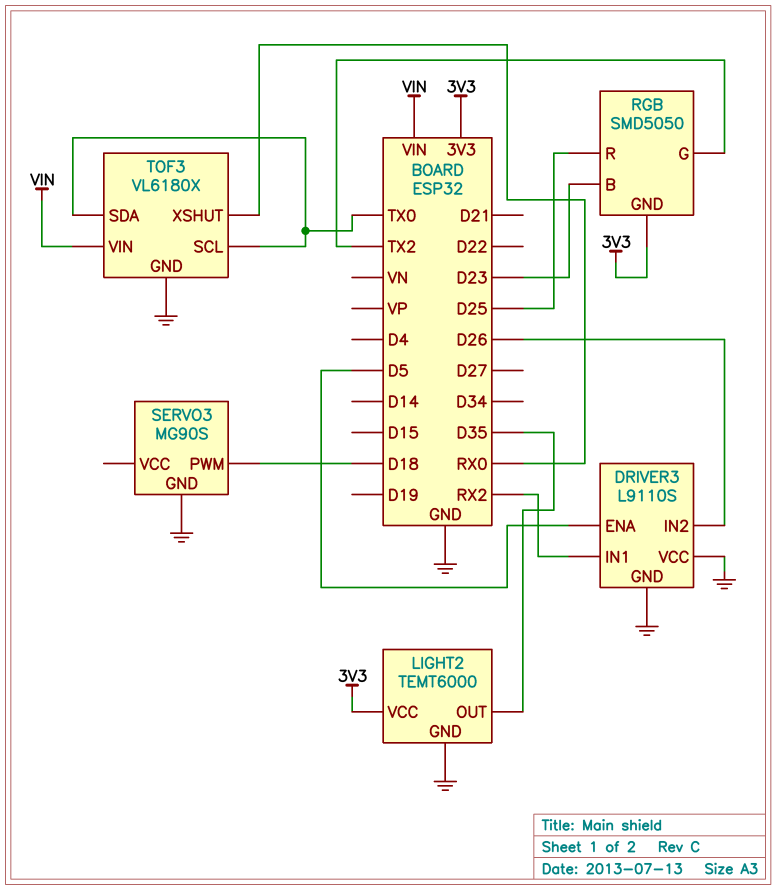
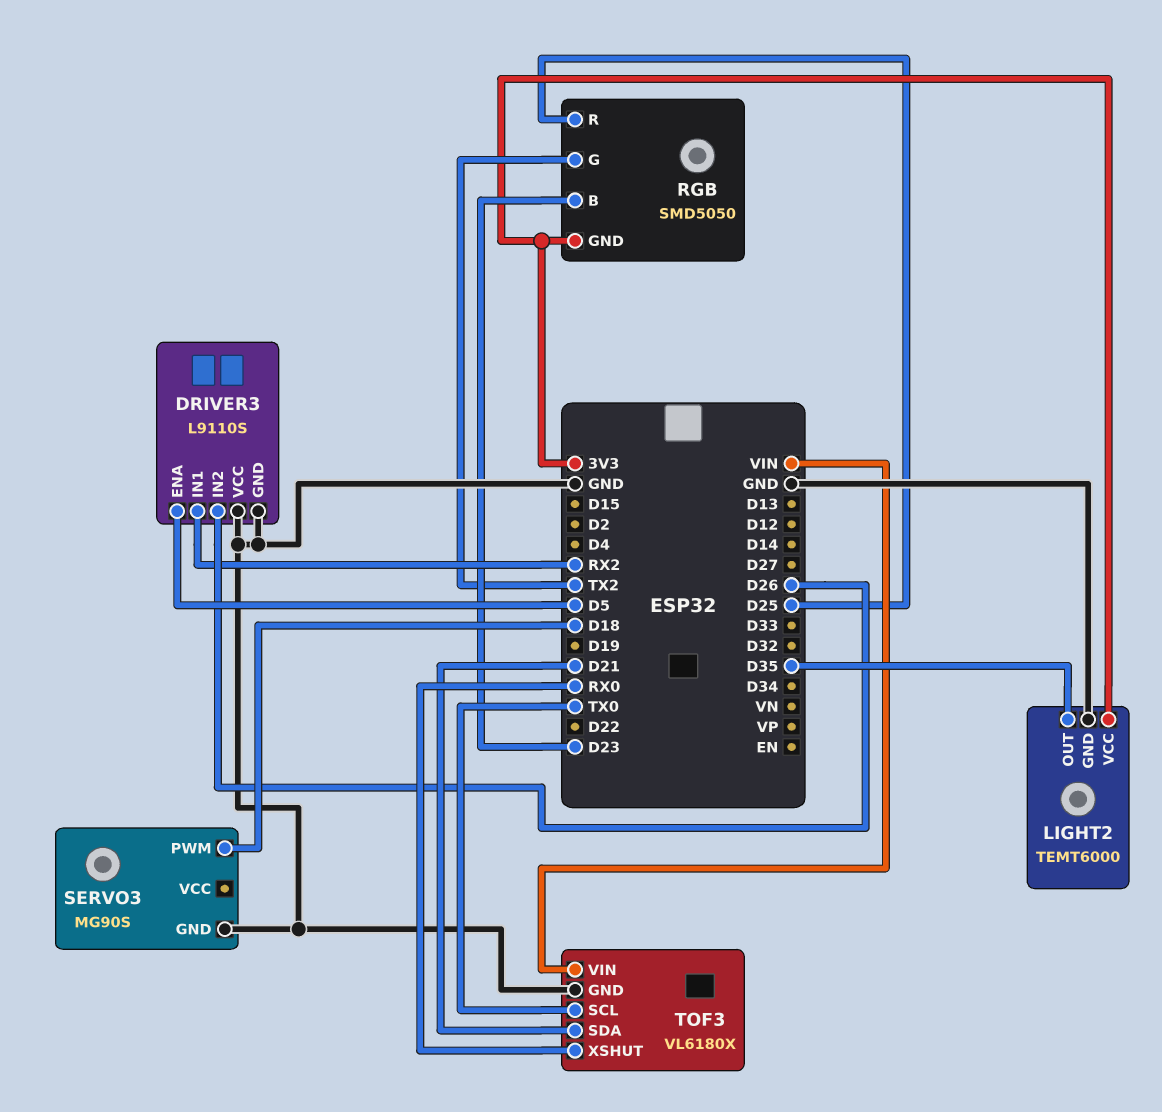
TOF3 pin SDA: TX0 -> D21

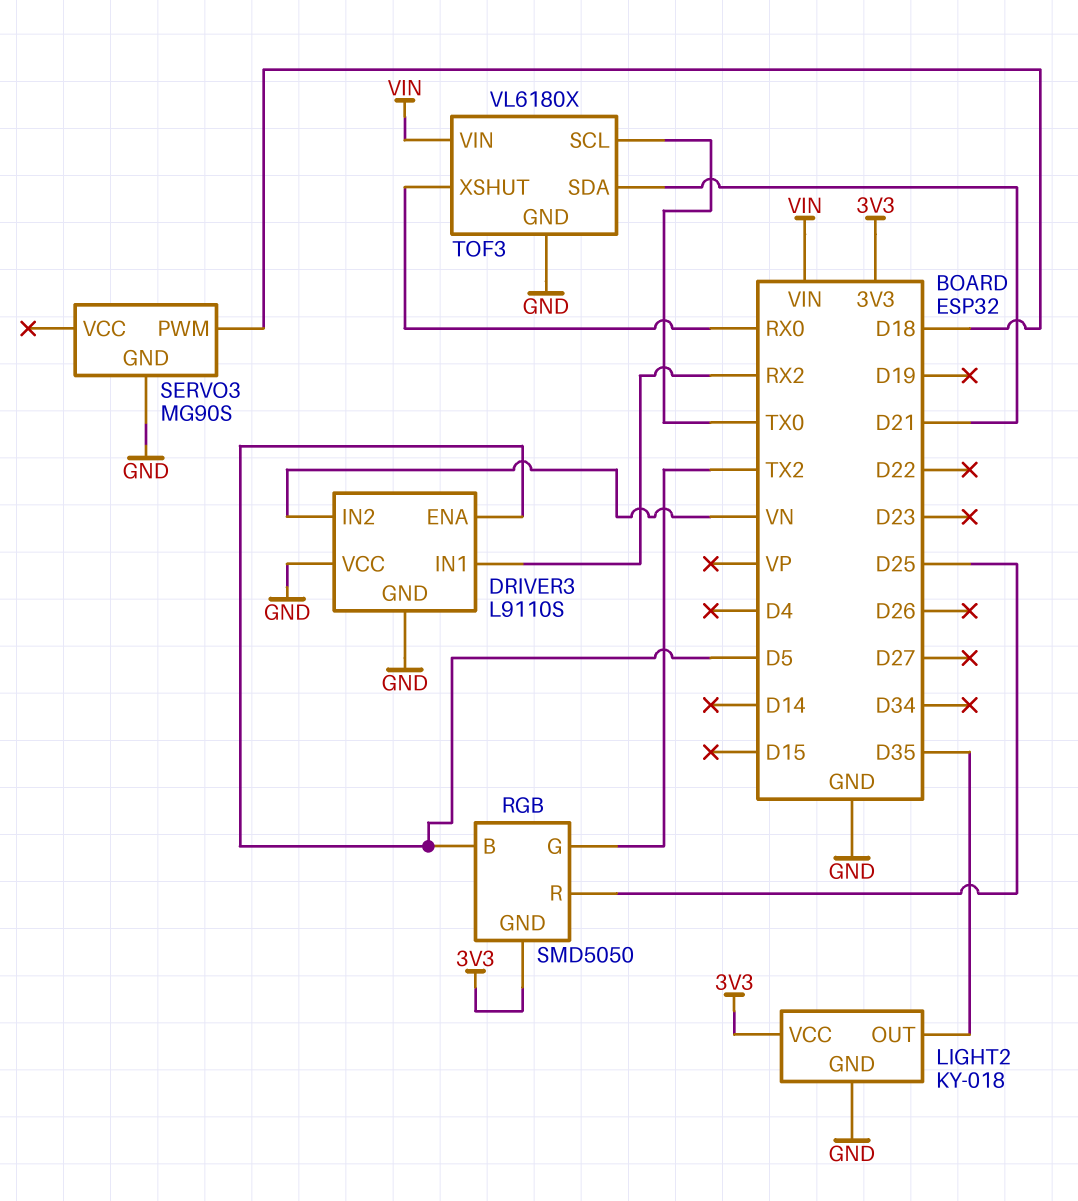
DRIVER3 pin IN2: D26 -> VN
LIGHT2: TEMT6000 -> KY-018
RGB pin B: D23 -> D5

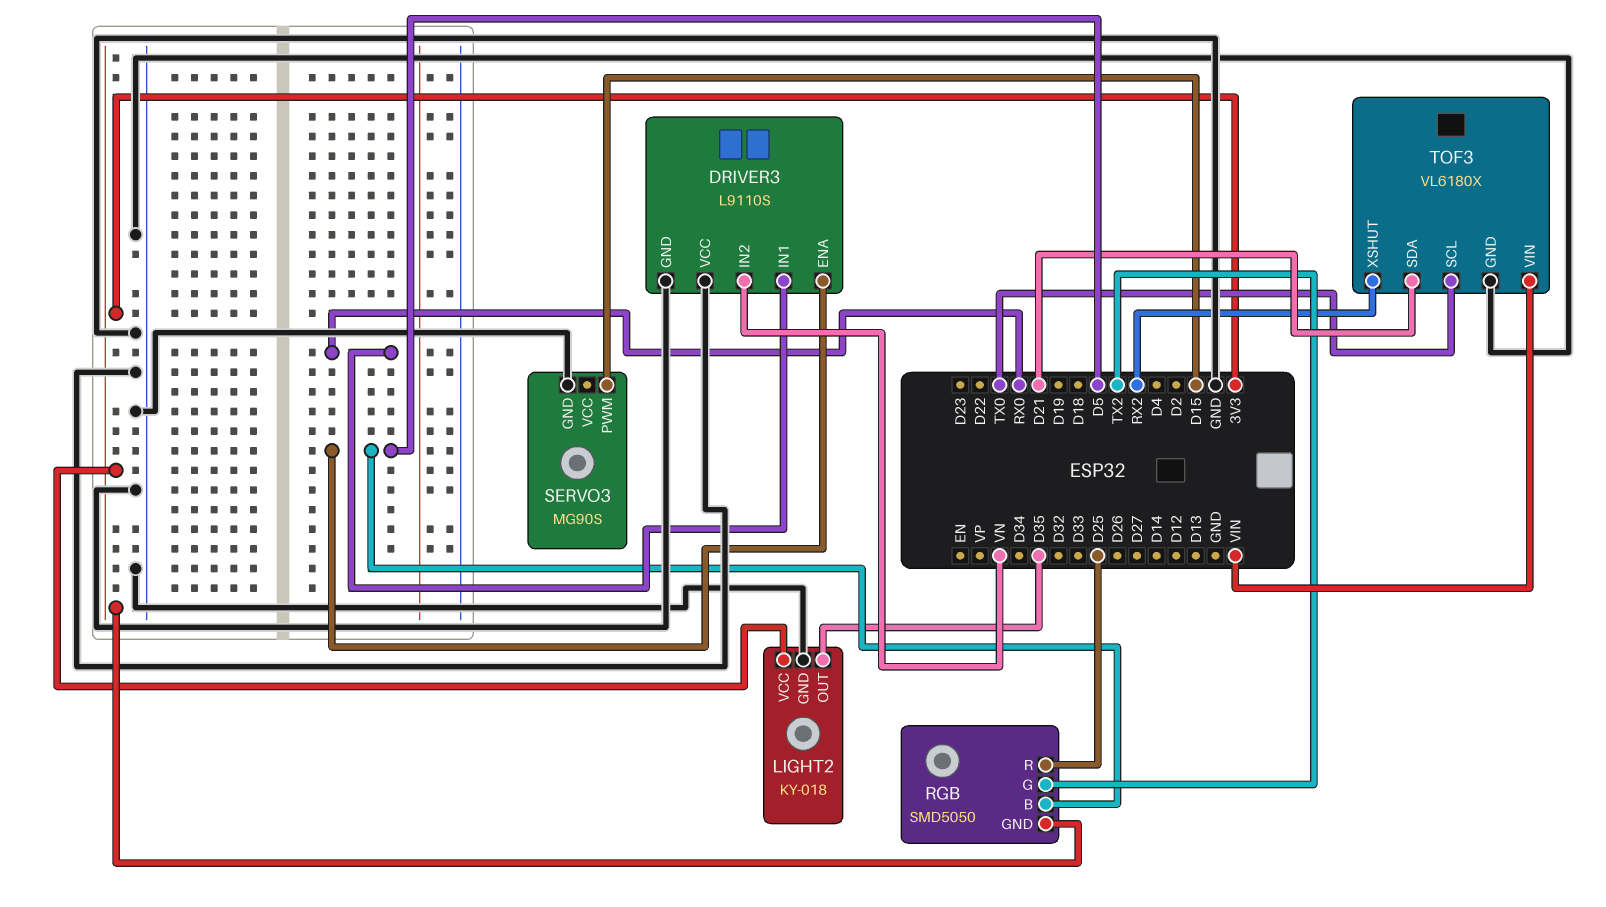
DRIVER3 pin IN1: RX2 -> RX0
SERVO3 pin PWM: D18 -> D15
TOF3 pin XSHUT: RX0 -> RX2

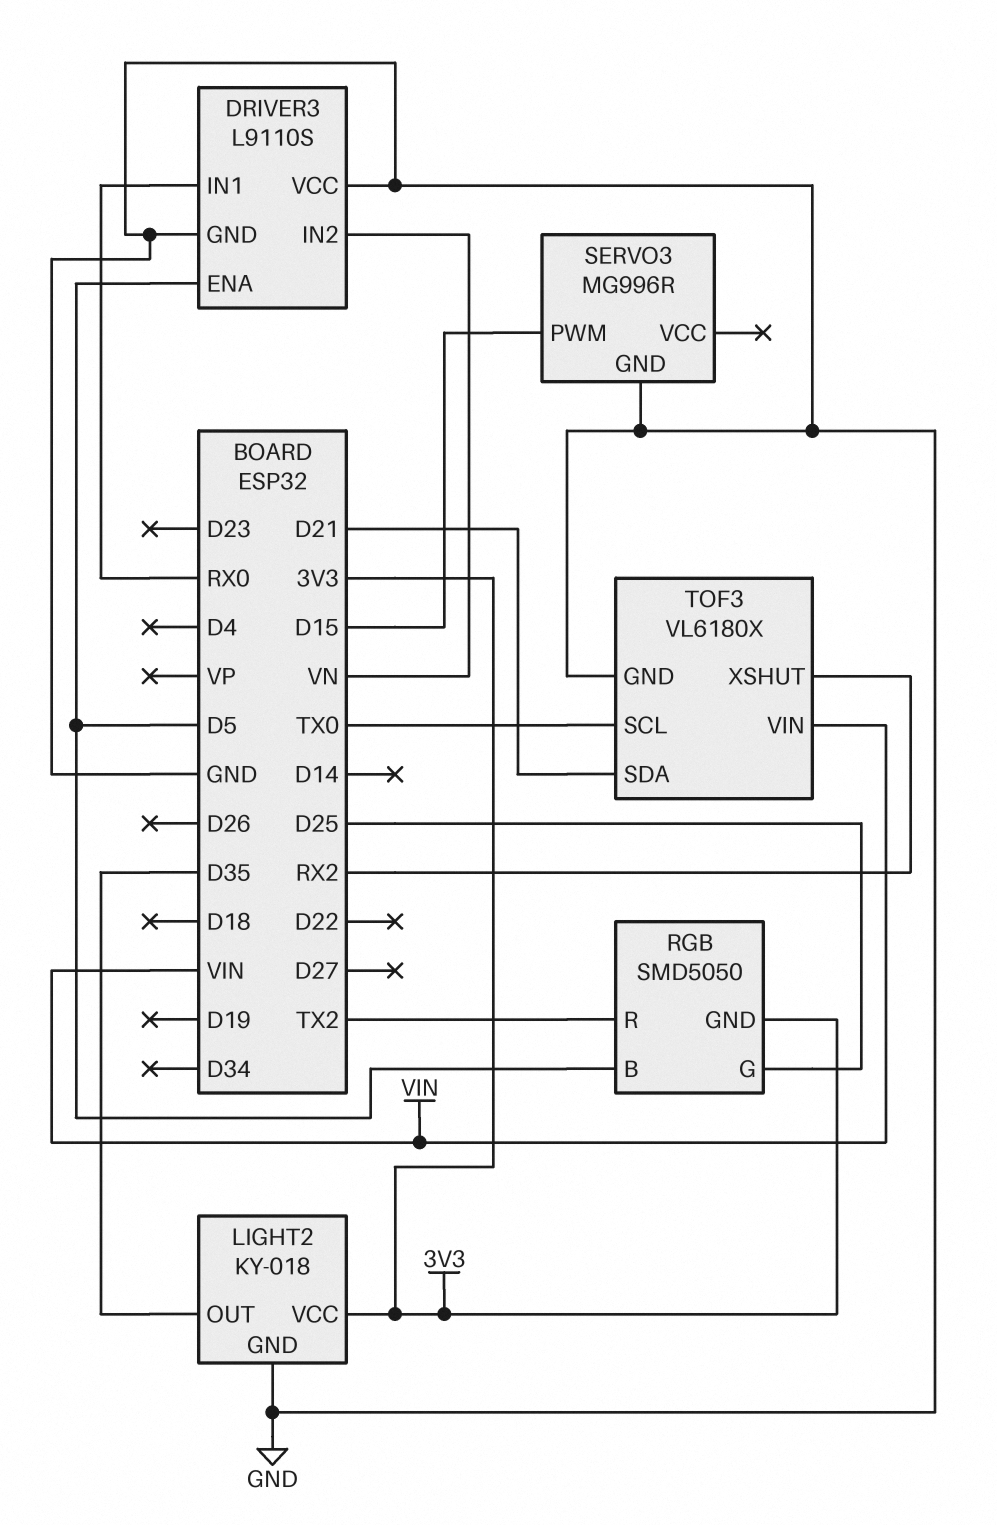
RGB pin G: TX2 -> D25
RGB pin R: D25 -> TX2
SERVO3: MG90S -> MG996R

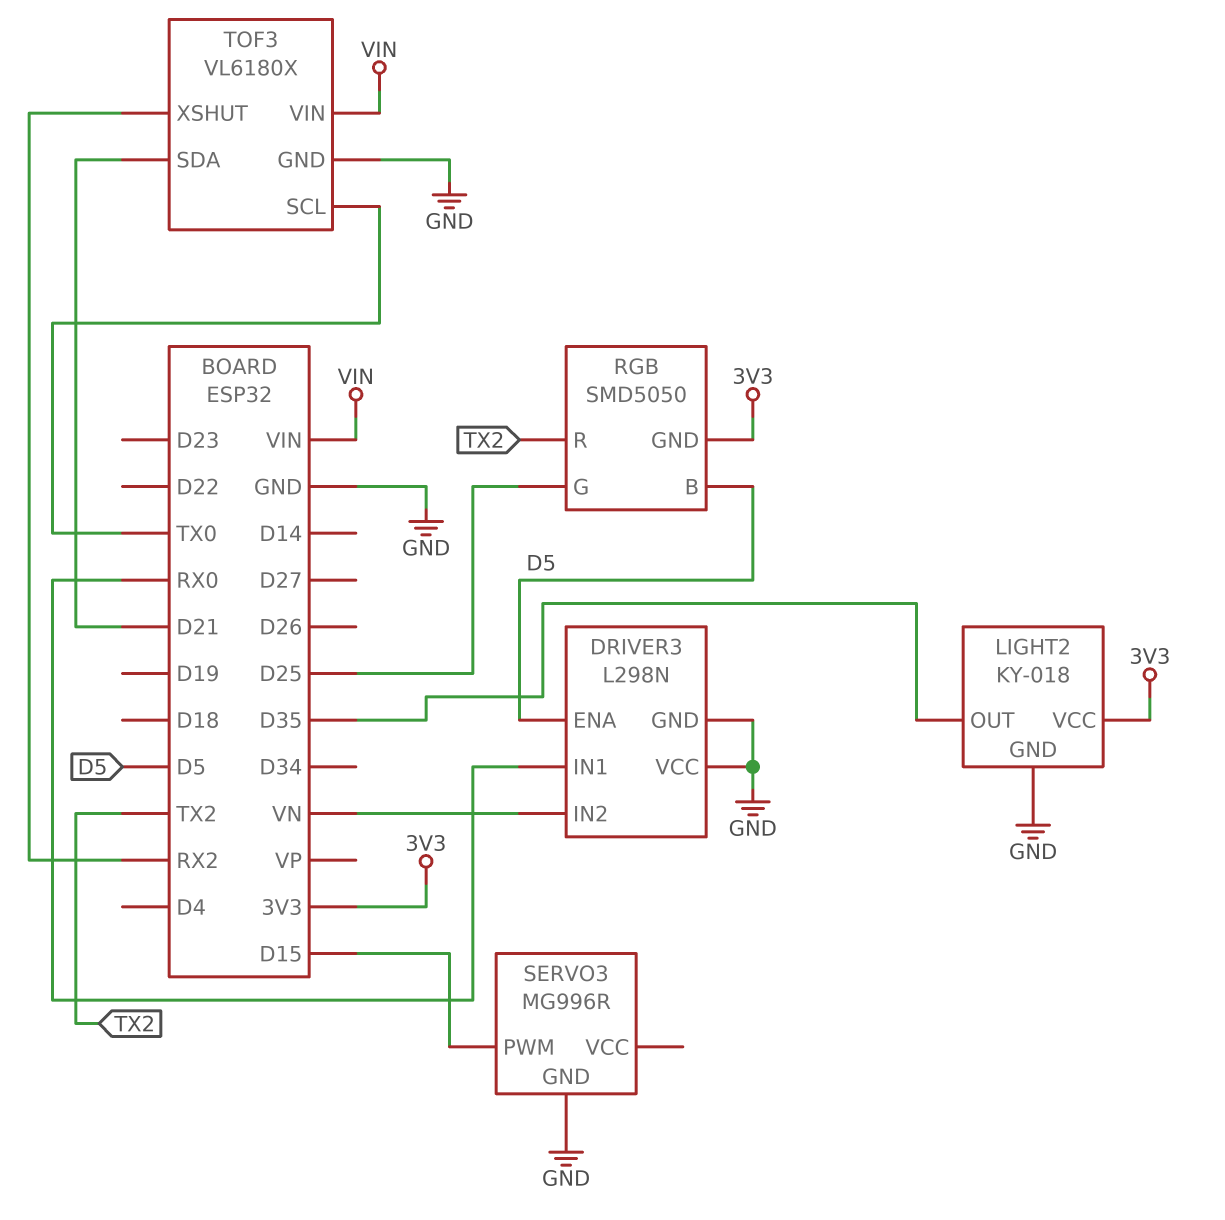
DRIVER3: L9110S -> L298N

